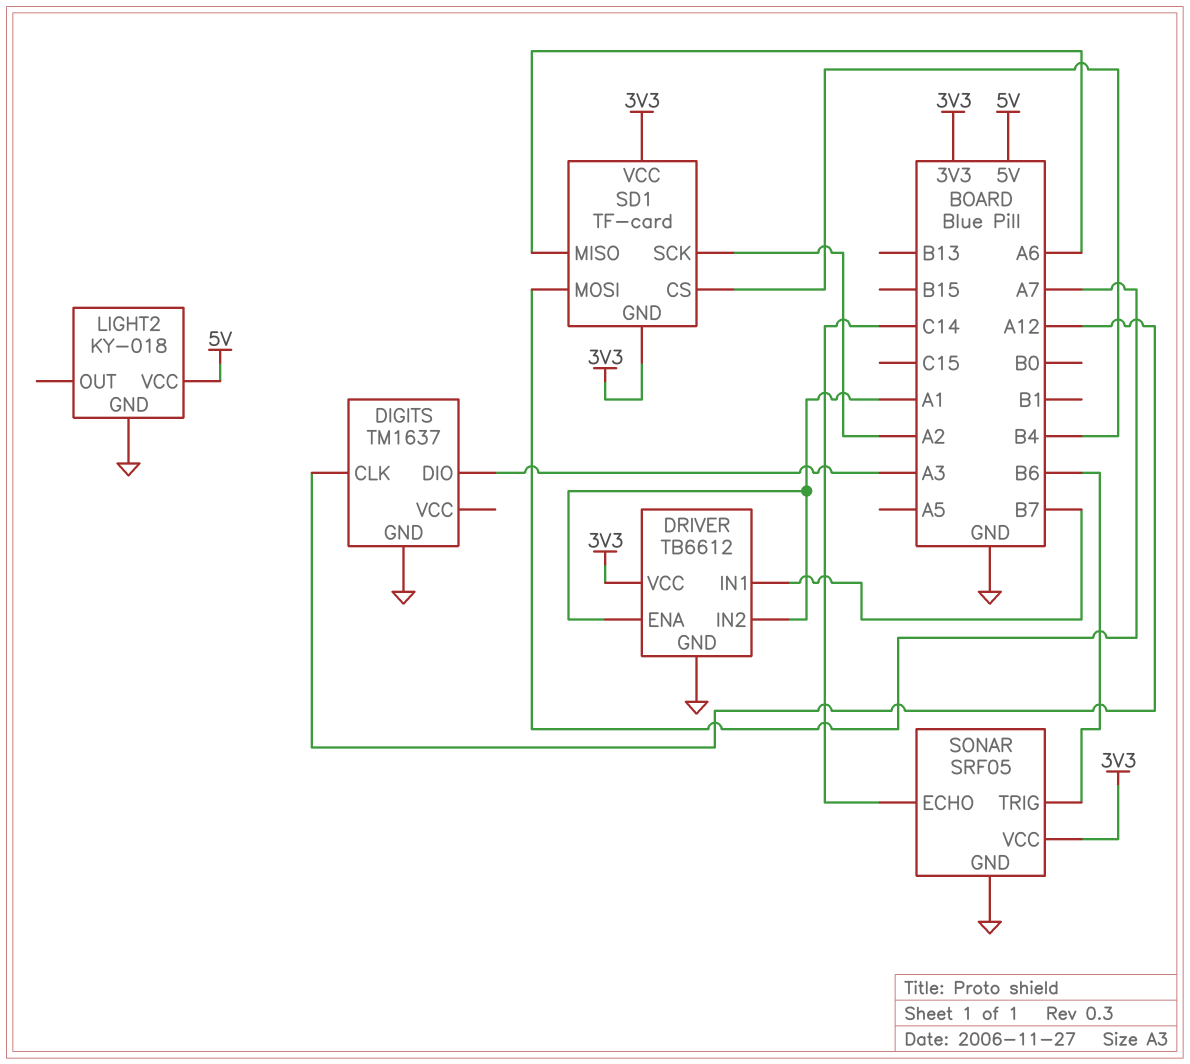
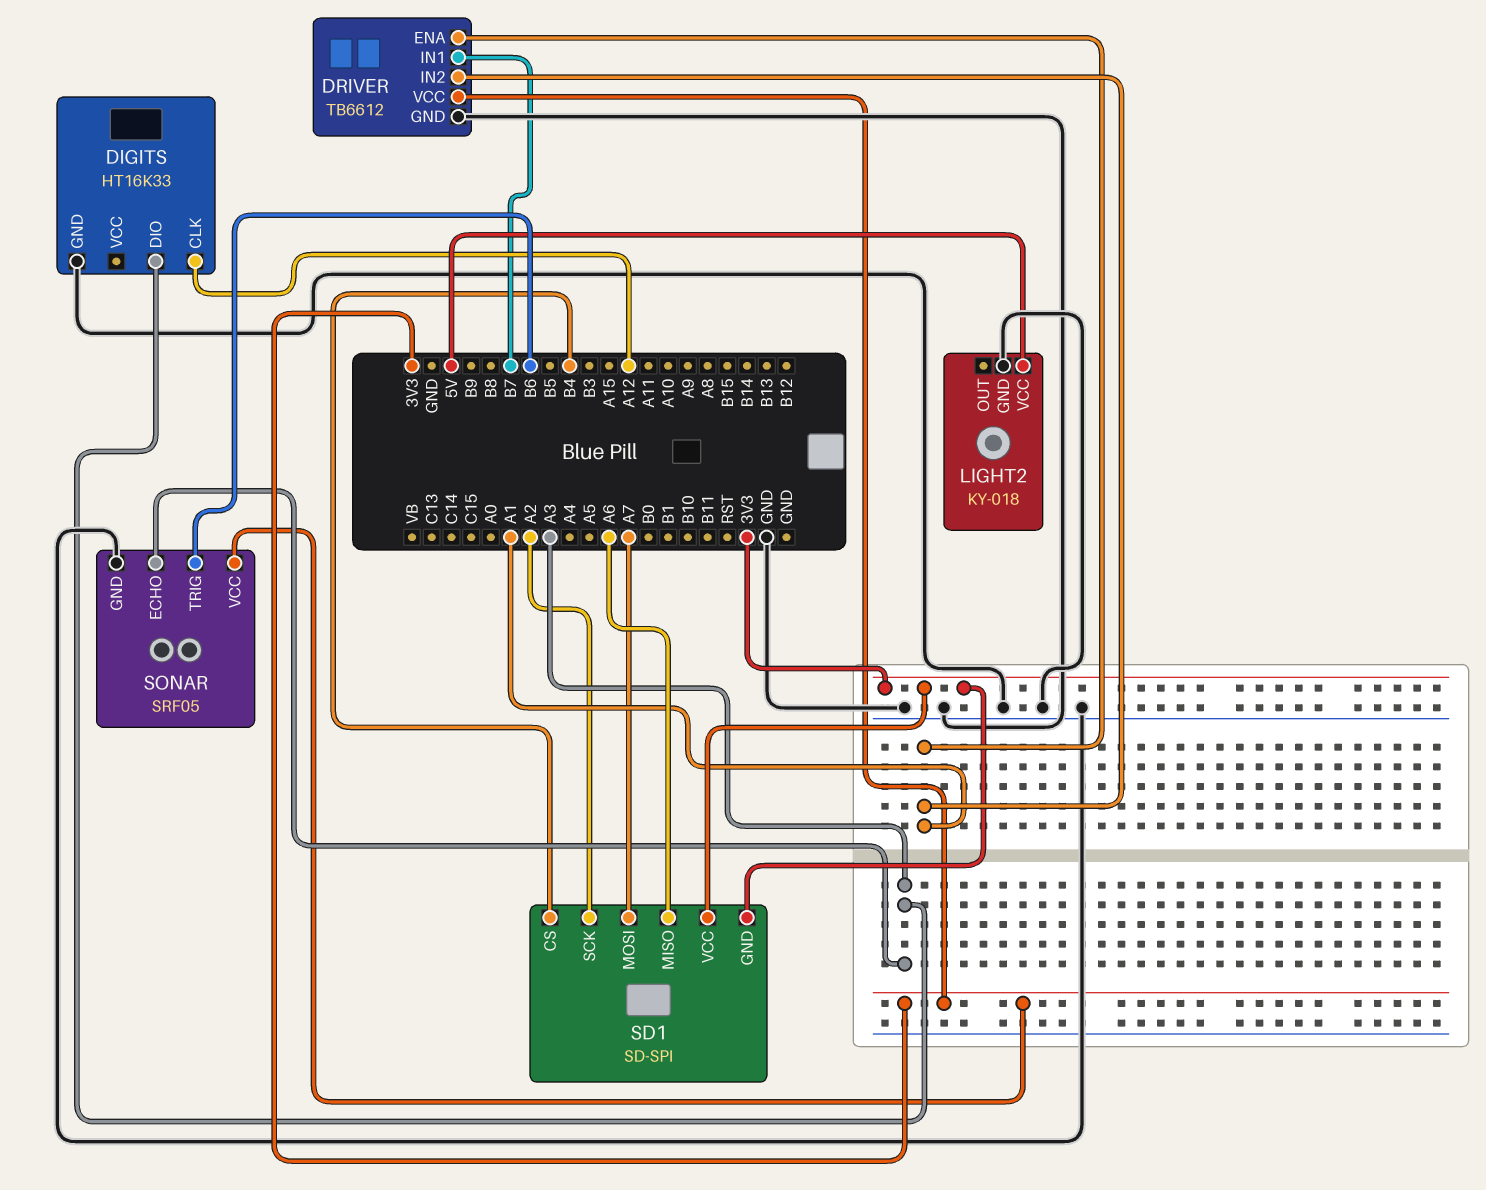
DIGITS: TM1637 -> HT16K33
SD1: TF-card -> SD-SPI
SONAR pin ECHO: C14 -> A3

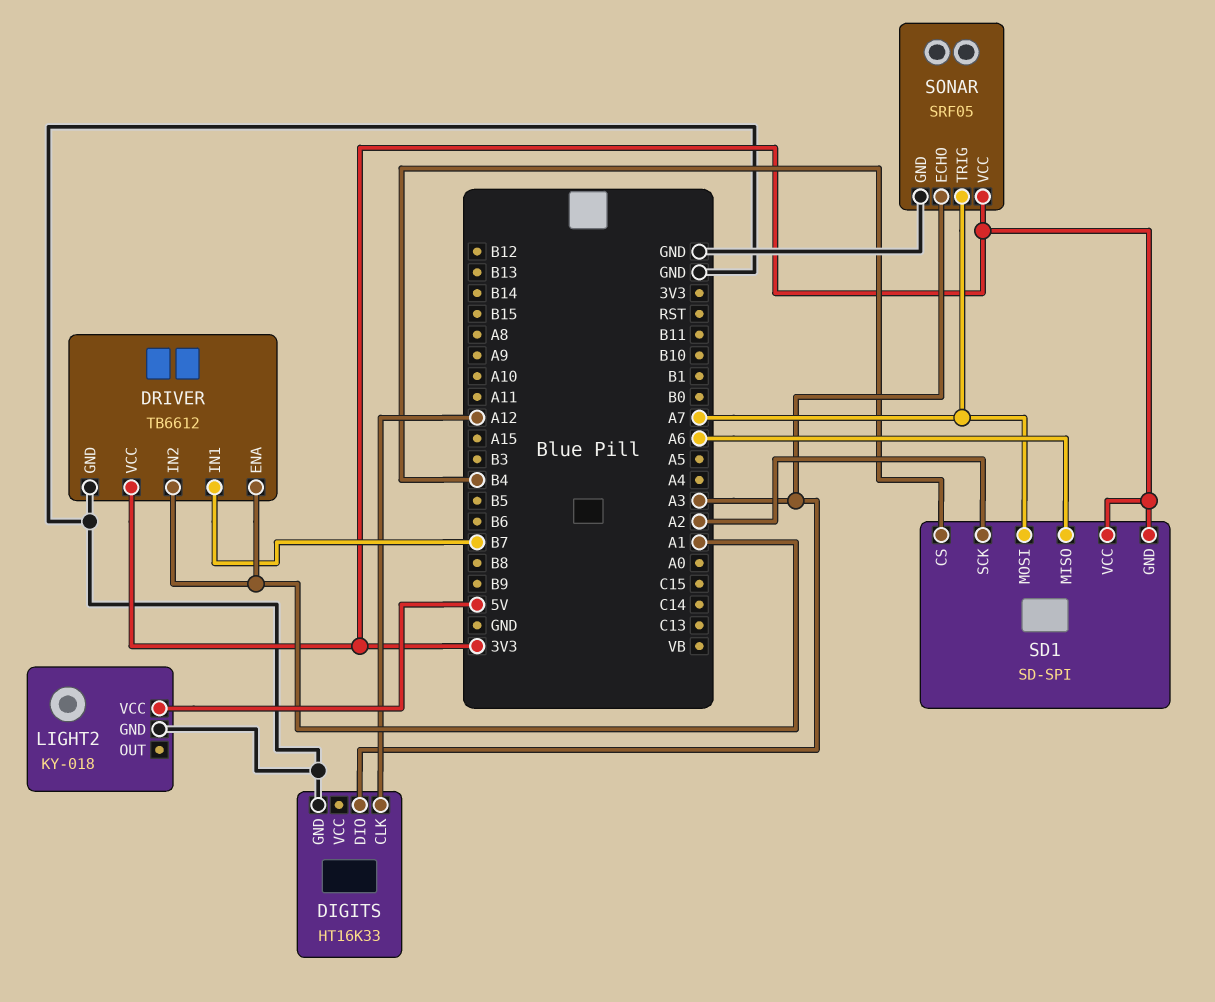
SONAR pin TRIG: B6 -> A7

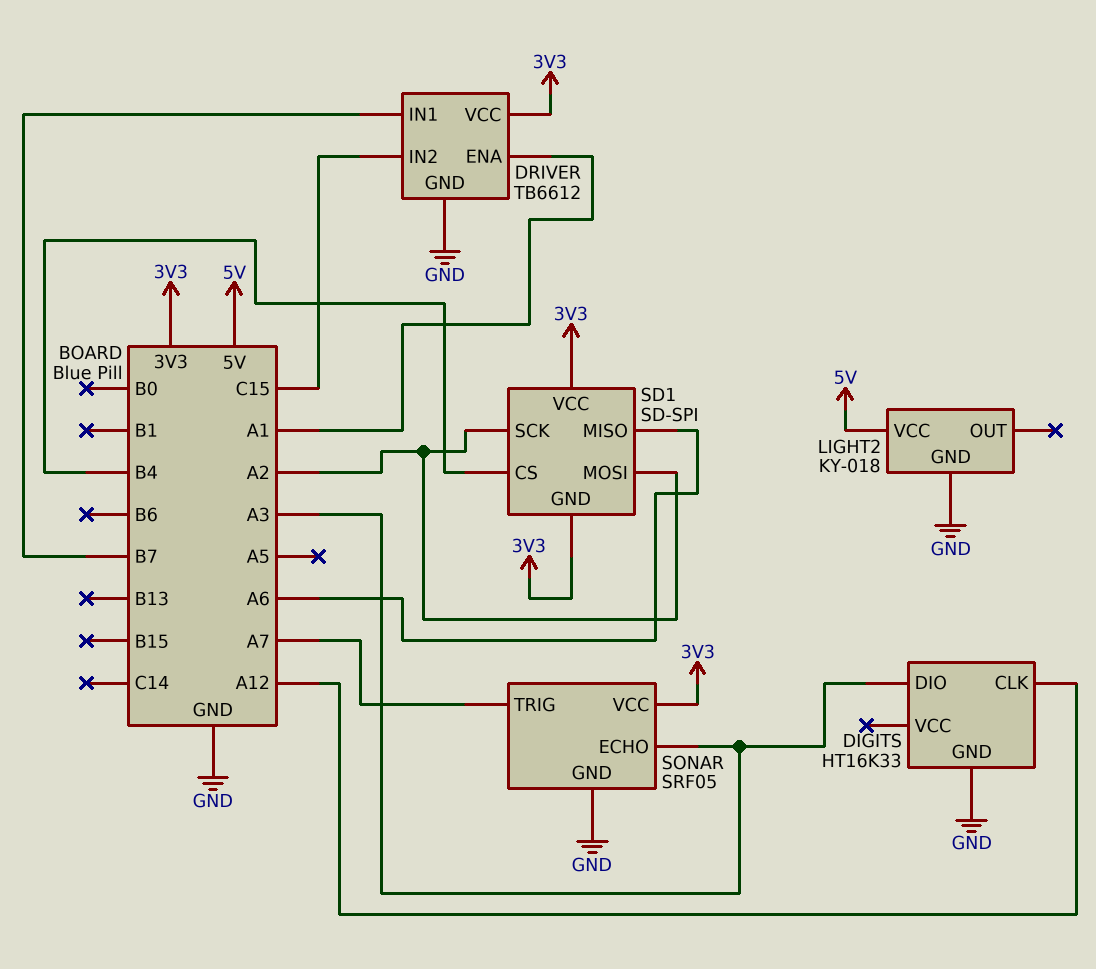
DRIVER pin IN2: A1 -> C15
SD1 pin MOSI: A7 -> A2

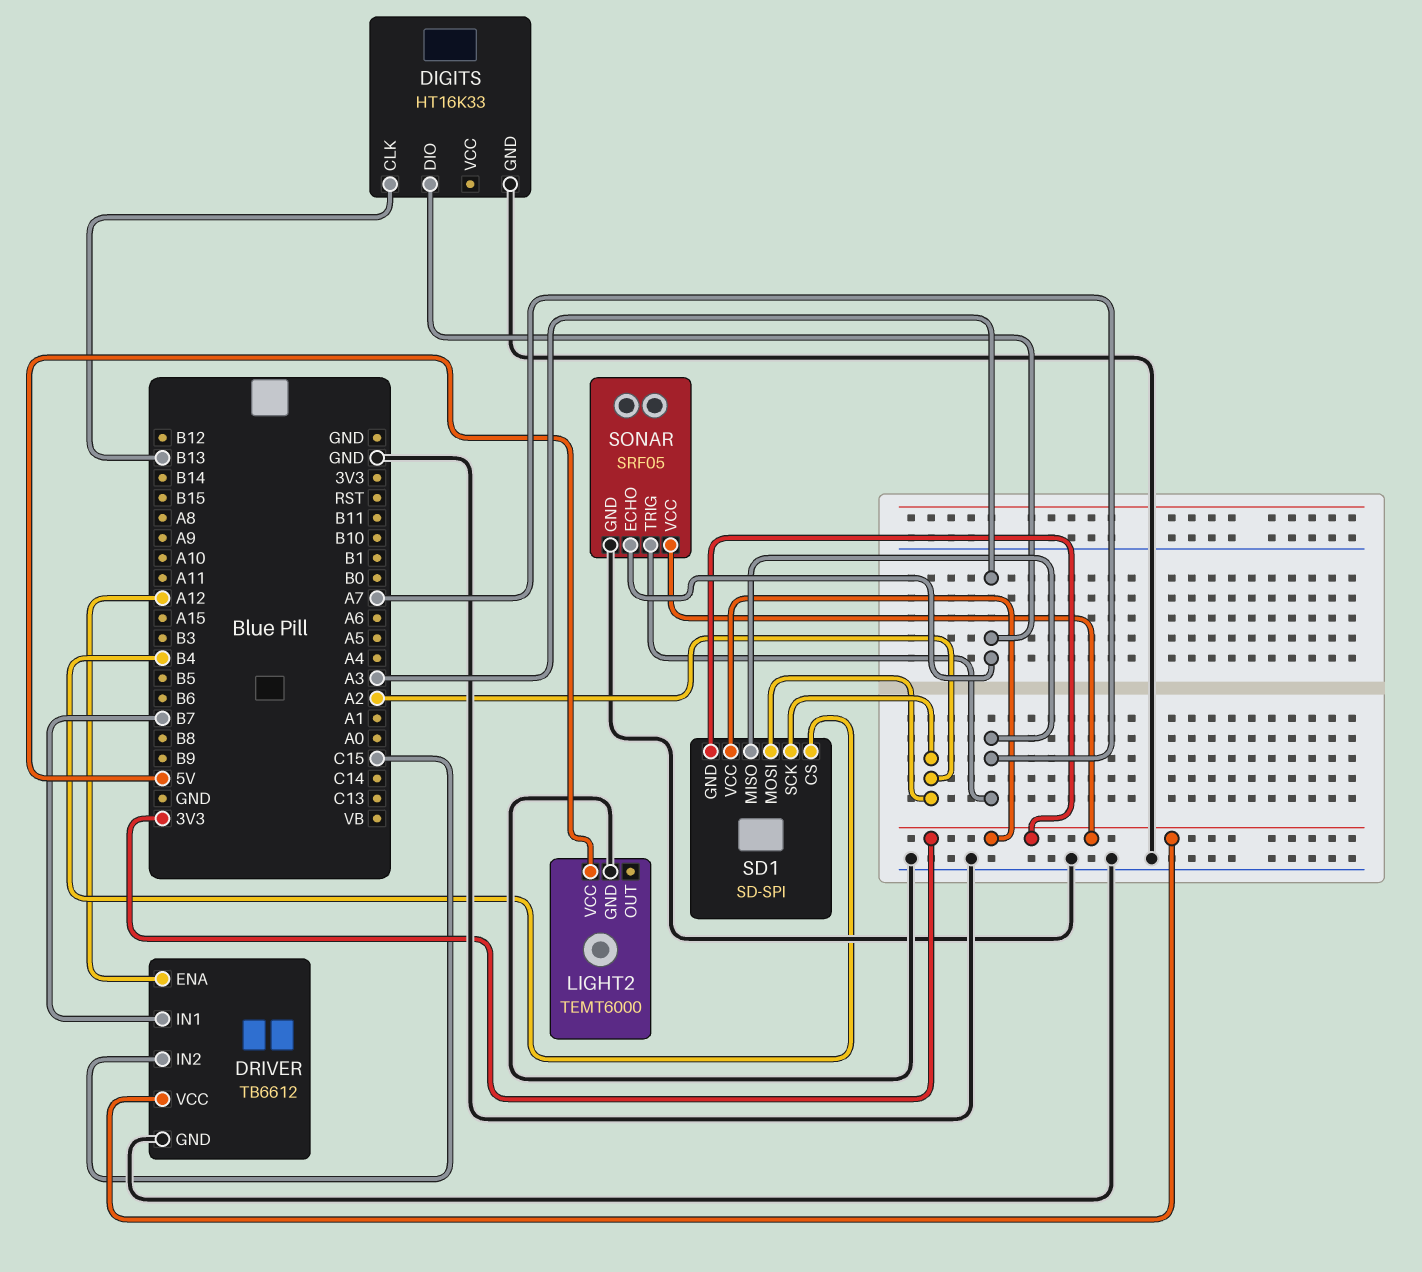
DIGITS pin CLK: A12 -> B13
DRIVER pin ENA: A1 -> A12
LIGHT2: KY-018 -> TEMT6000
SD1 pin MISO: A6 -> A7

